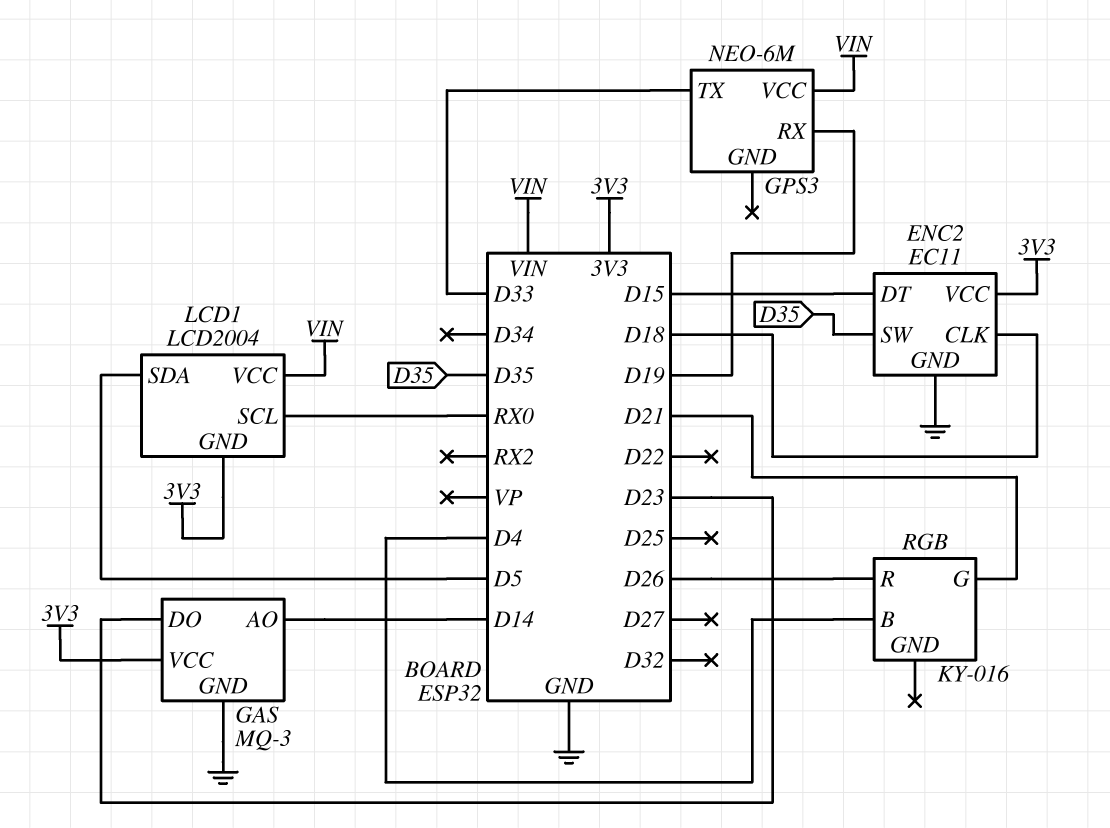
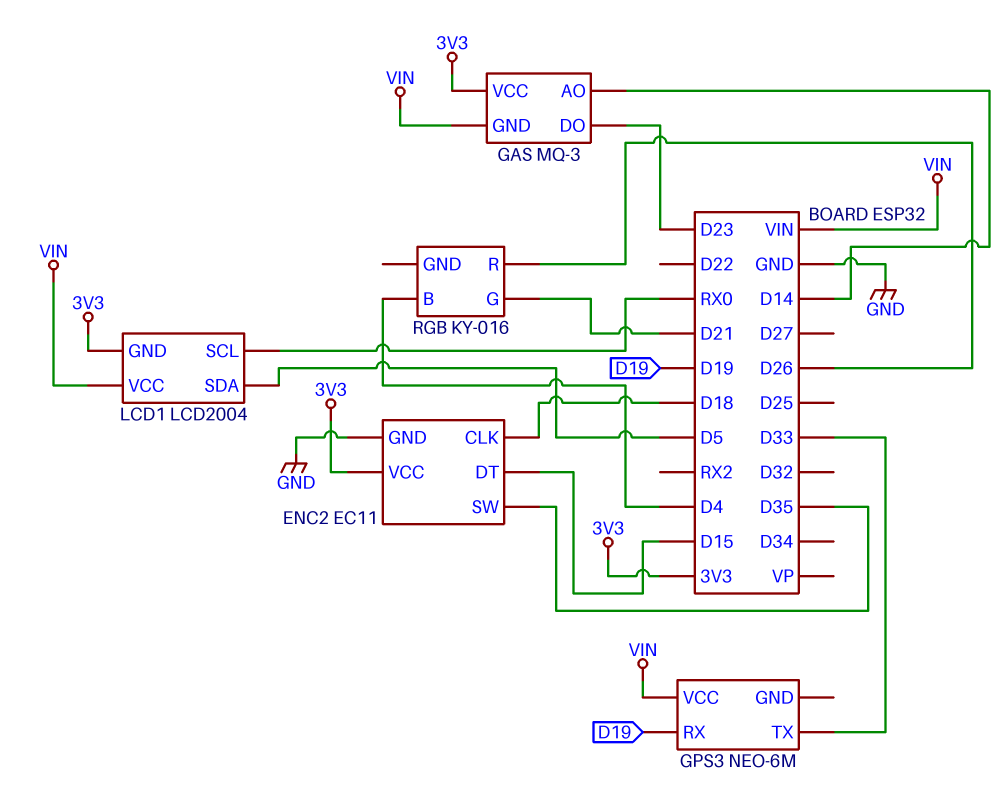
GAS pin GND: GND -> VIN

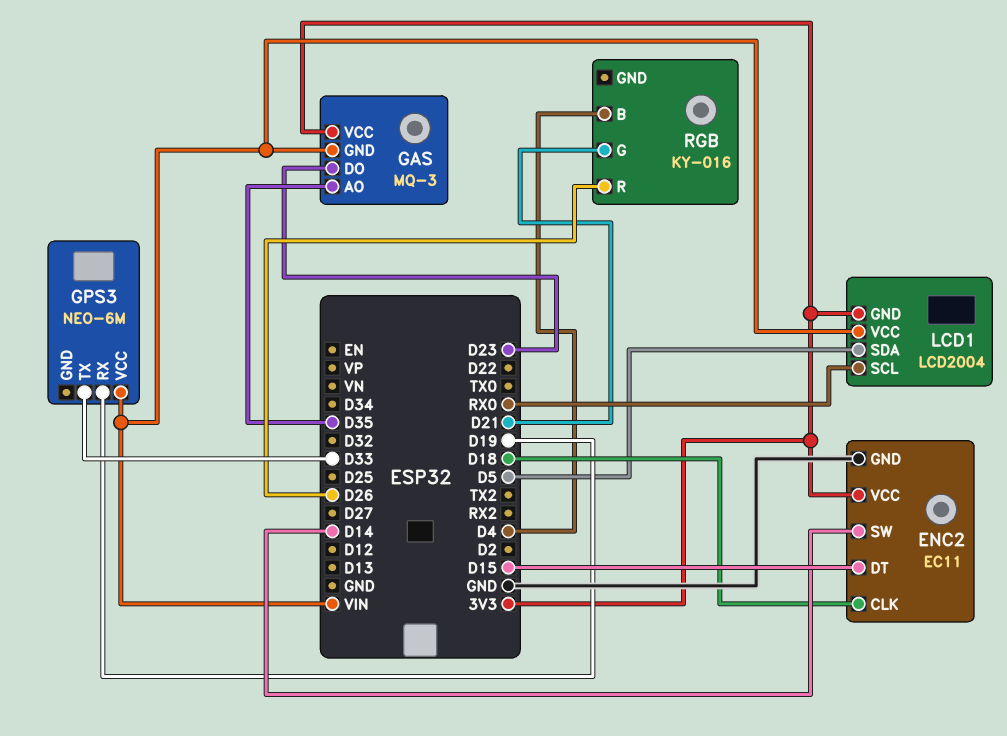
ENC2 pin SW: D35 -> D14
GAS pin AO: D14 -> D35

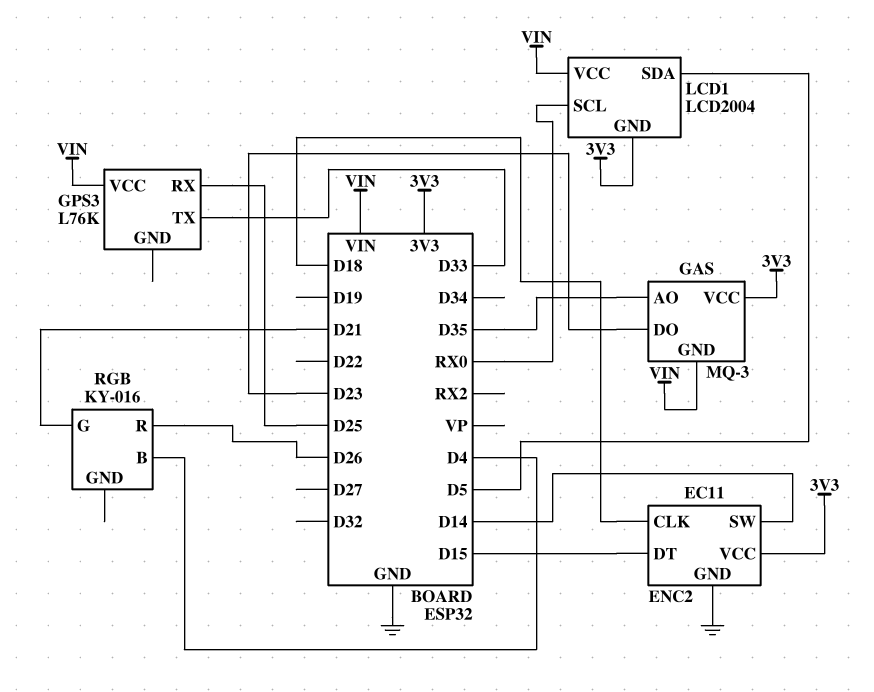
GPS3: NEO-6M -> L76K
GPS3 pin RX: D19 -> D25

